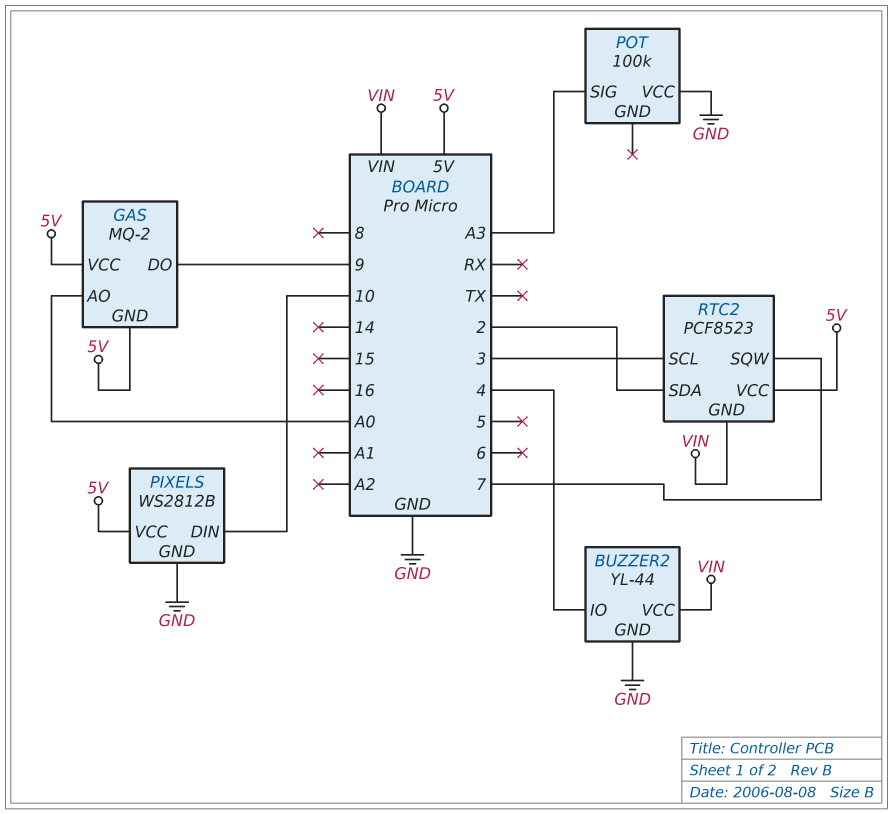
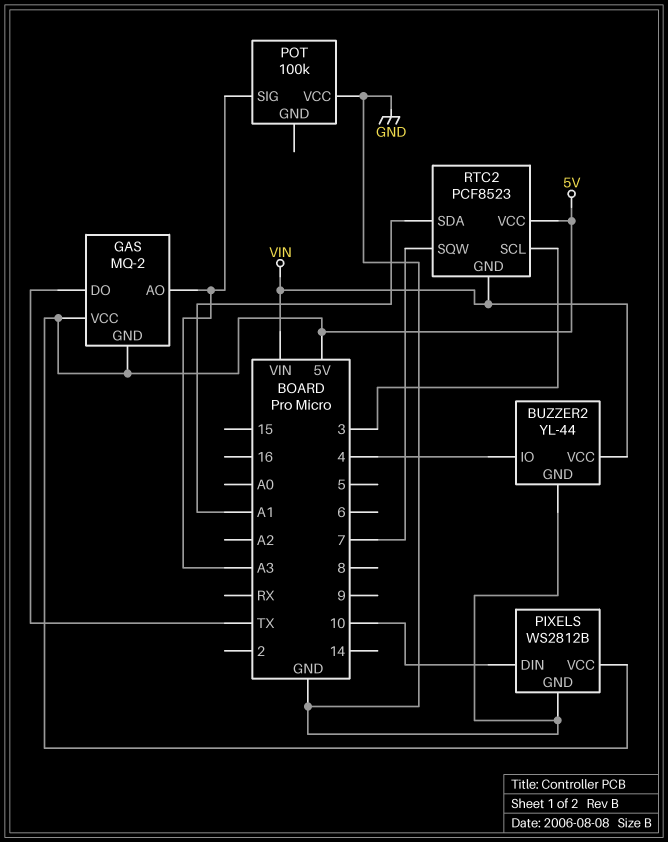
GAS pin AO: A0 -> A3
GAS pin DO: 9 -> TX
RTC2 pin SDA: 2 -> A1

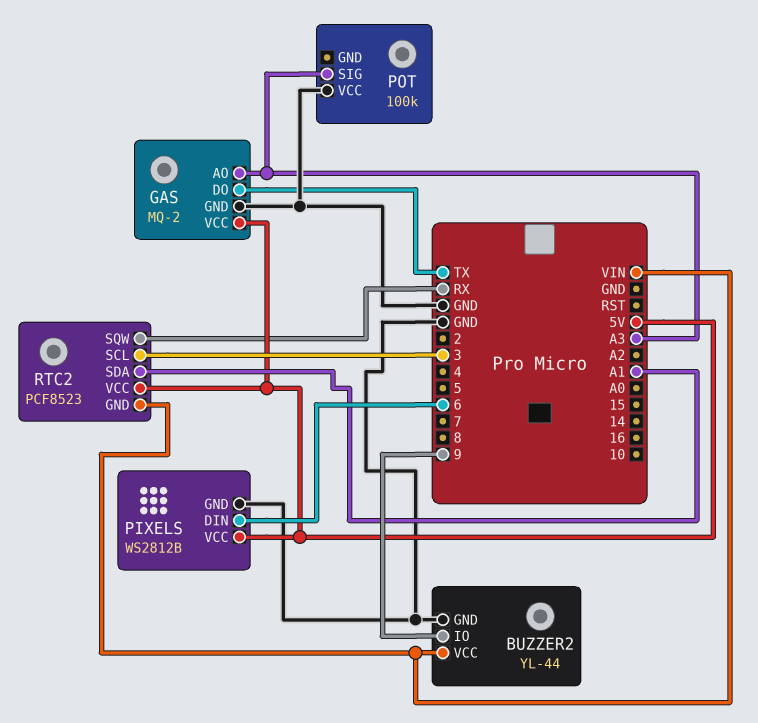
BUZZER2 pin IO: 4 -> 9
GAS pin GND: 5V -> GND
PIXELS pin DIN: 10 -> 6
RTC2 pin SQW: 7 -> RX

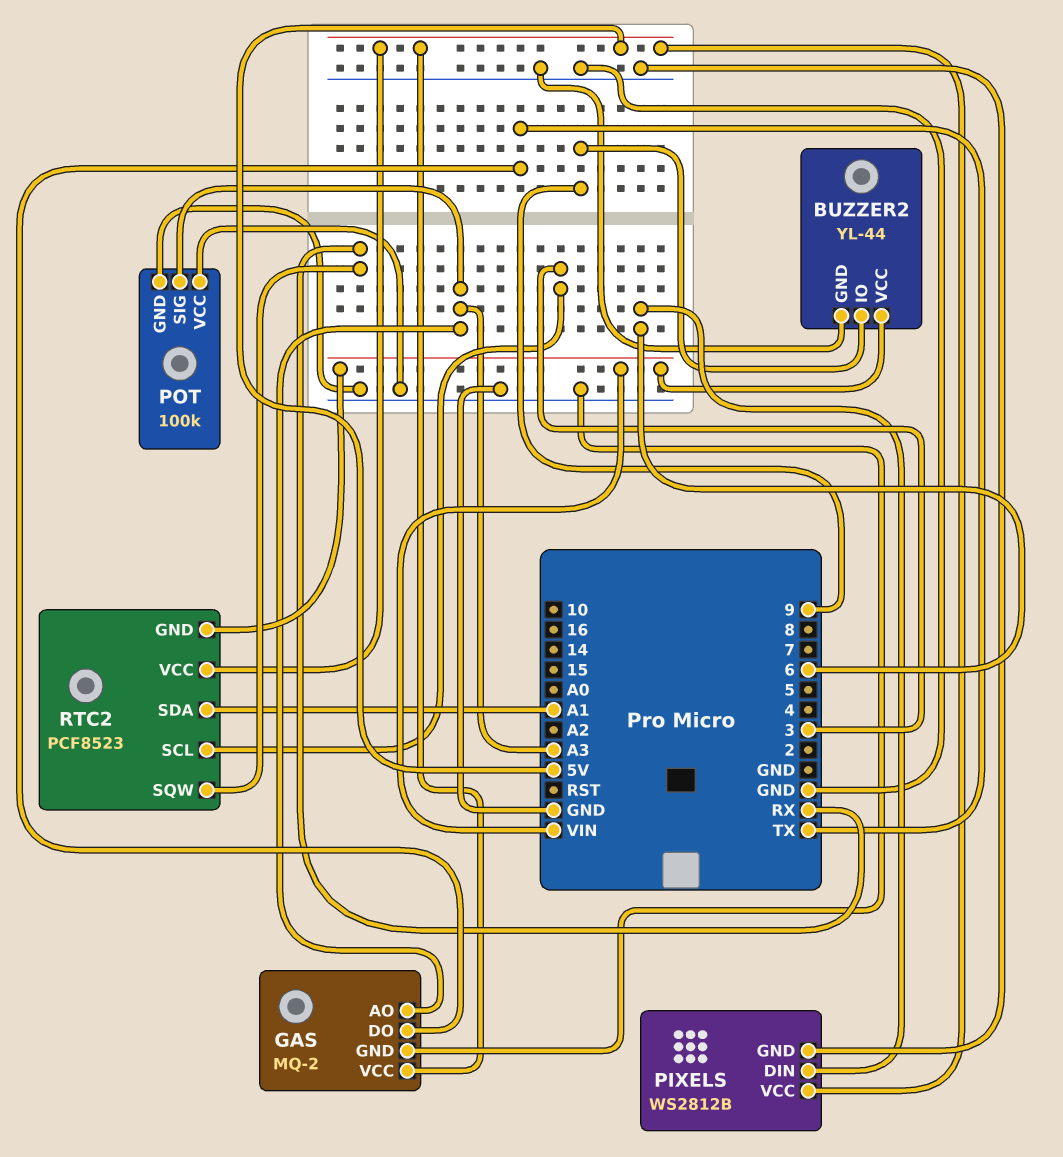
POT pin GND: none -> GND

